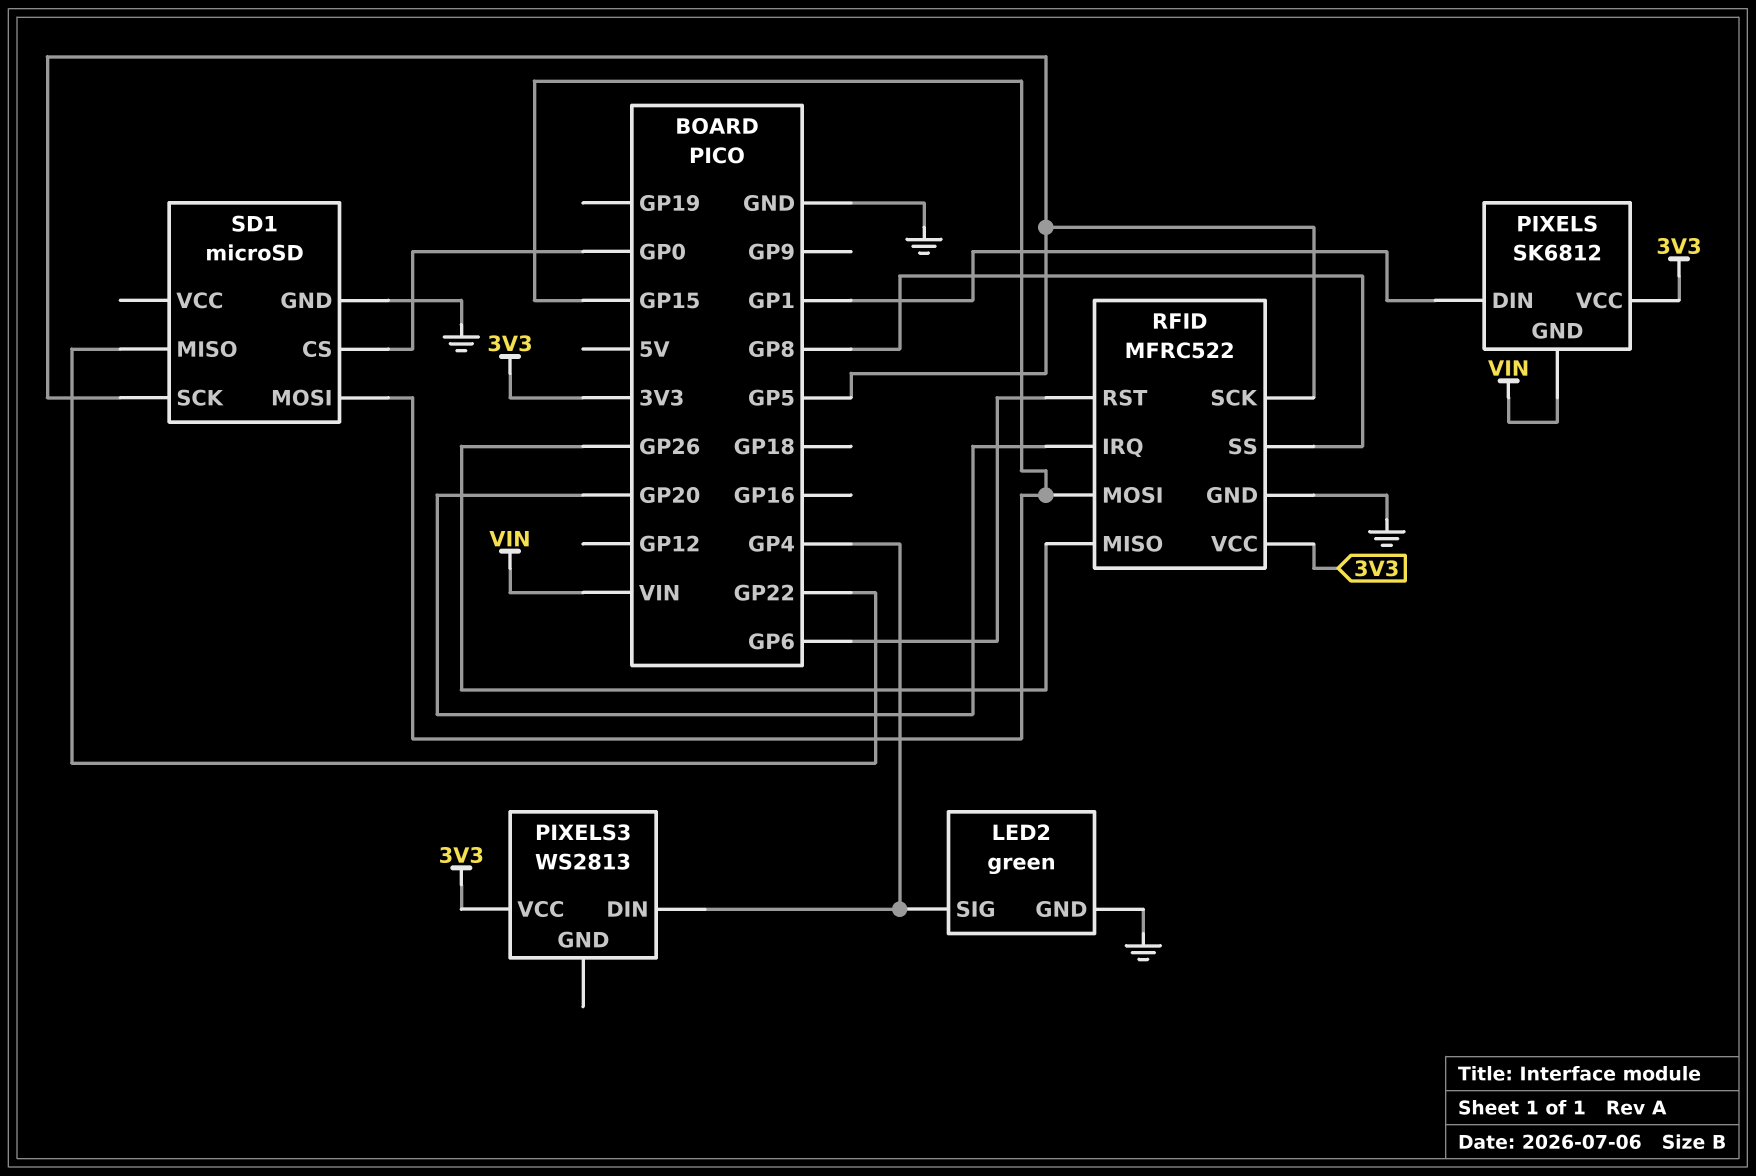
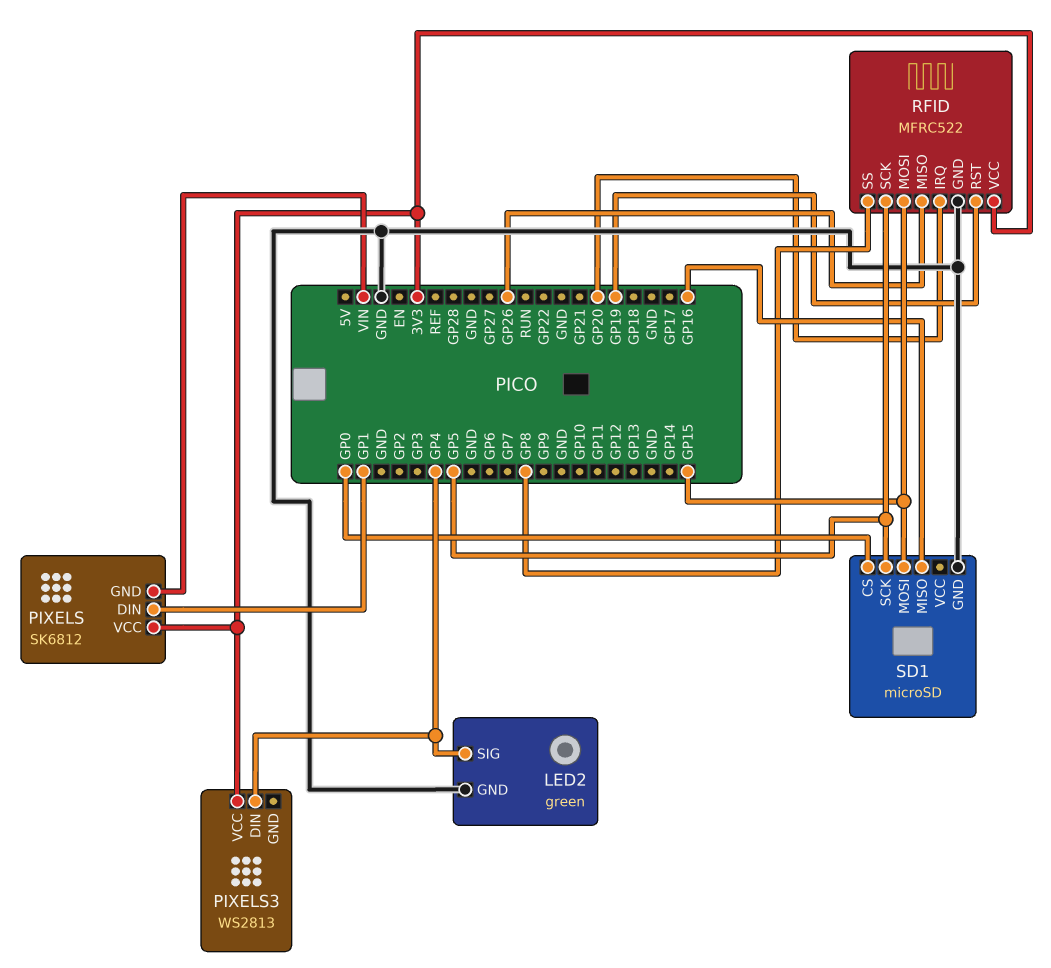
RFID pin RST: GP6 -> GP19
SD1 pin MISO: GP22 -> GP16

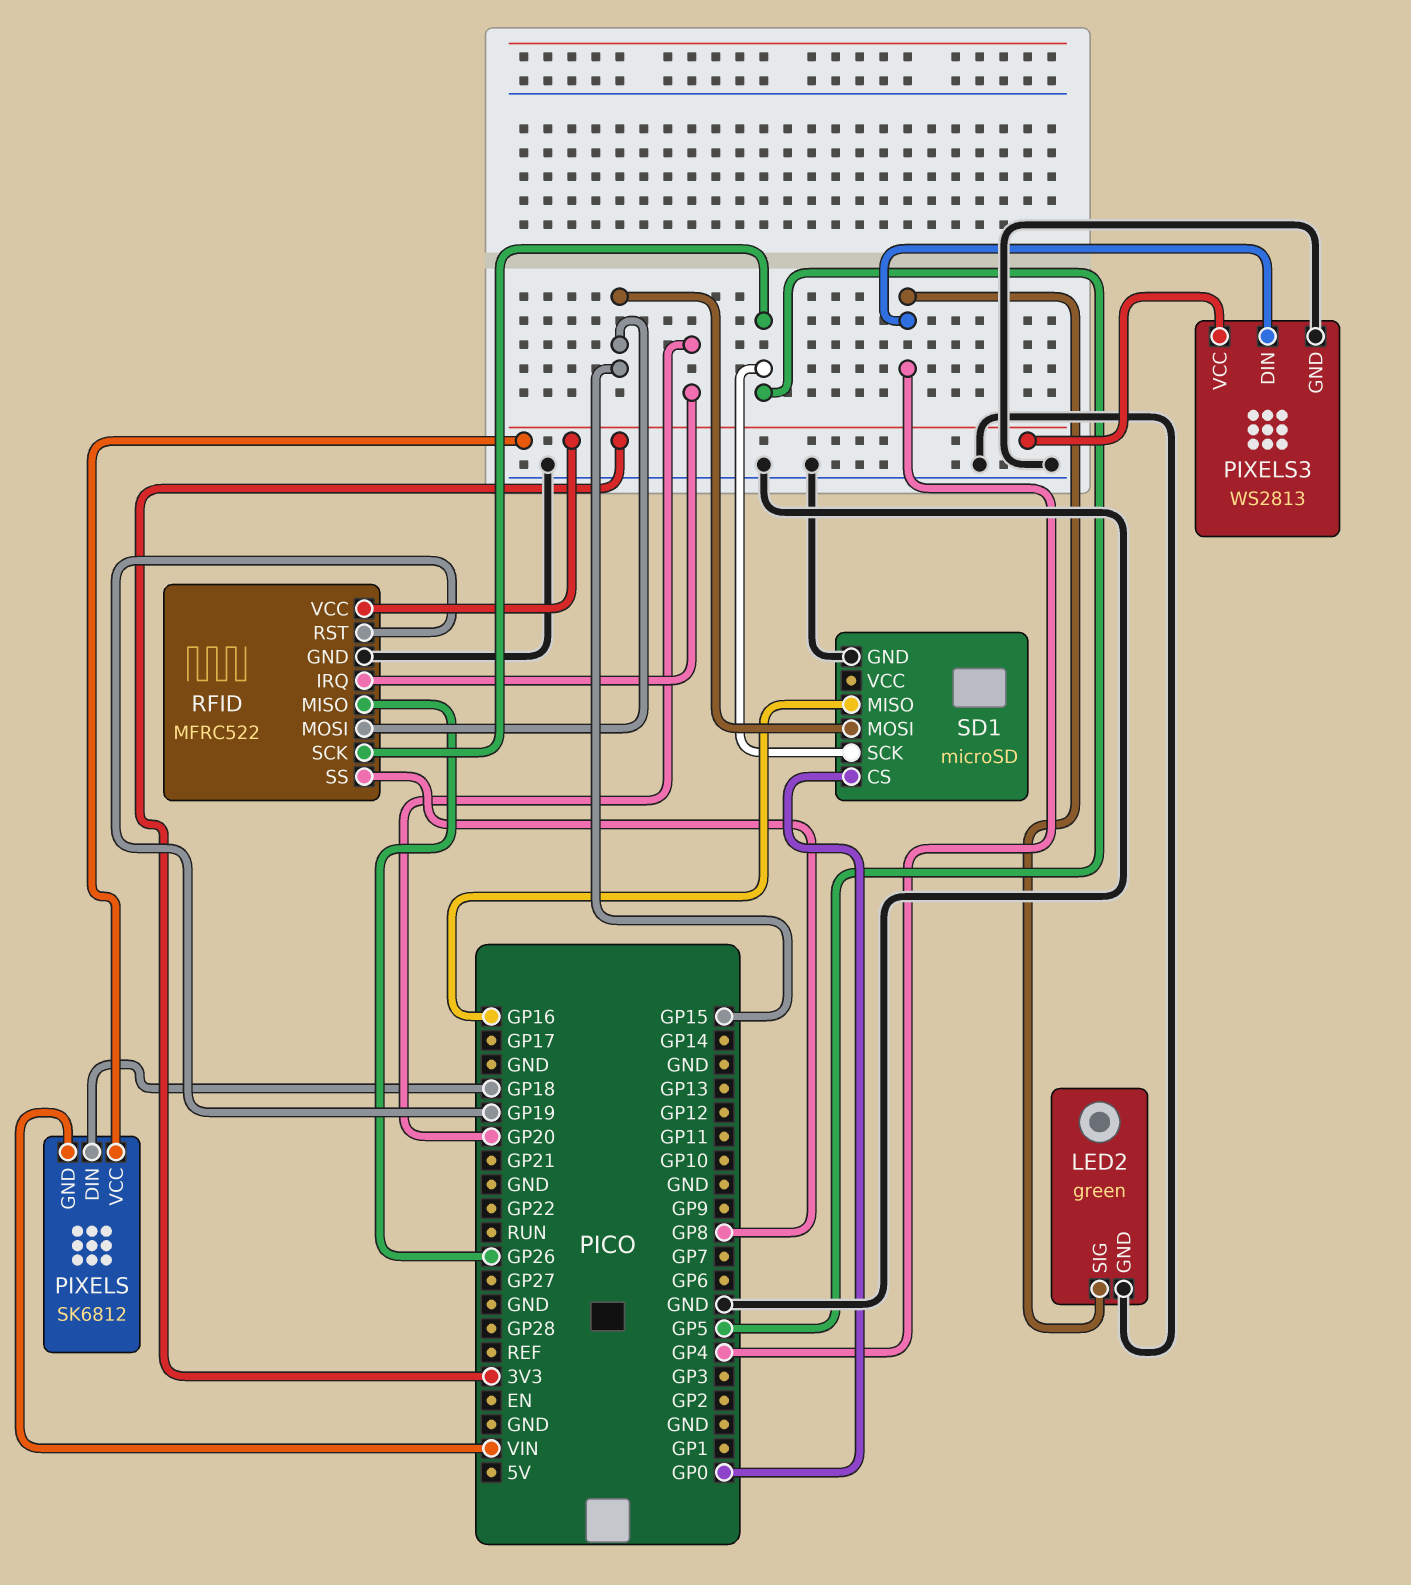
PIXELS pin DIN: GP1 -> GP18
PIXELS3 pin GND: none -> GND

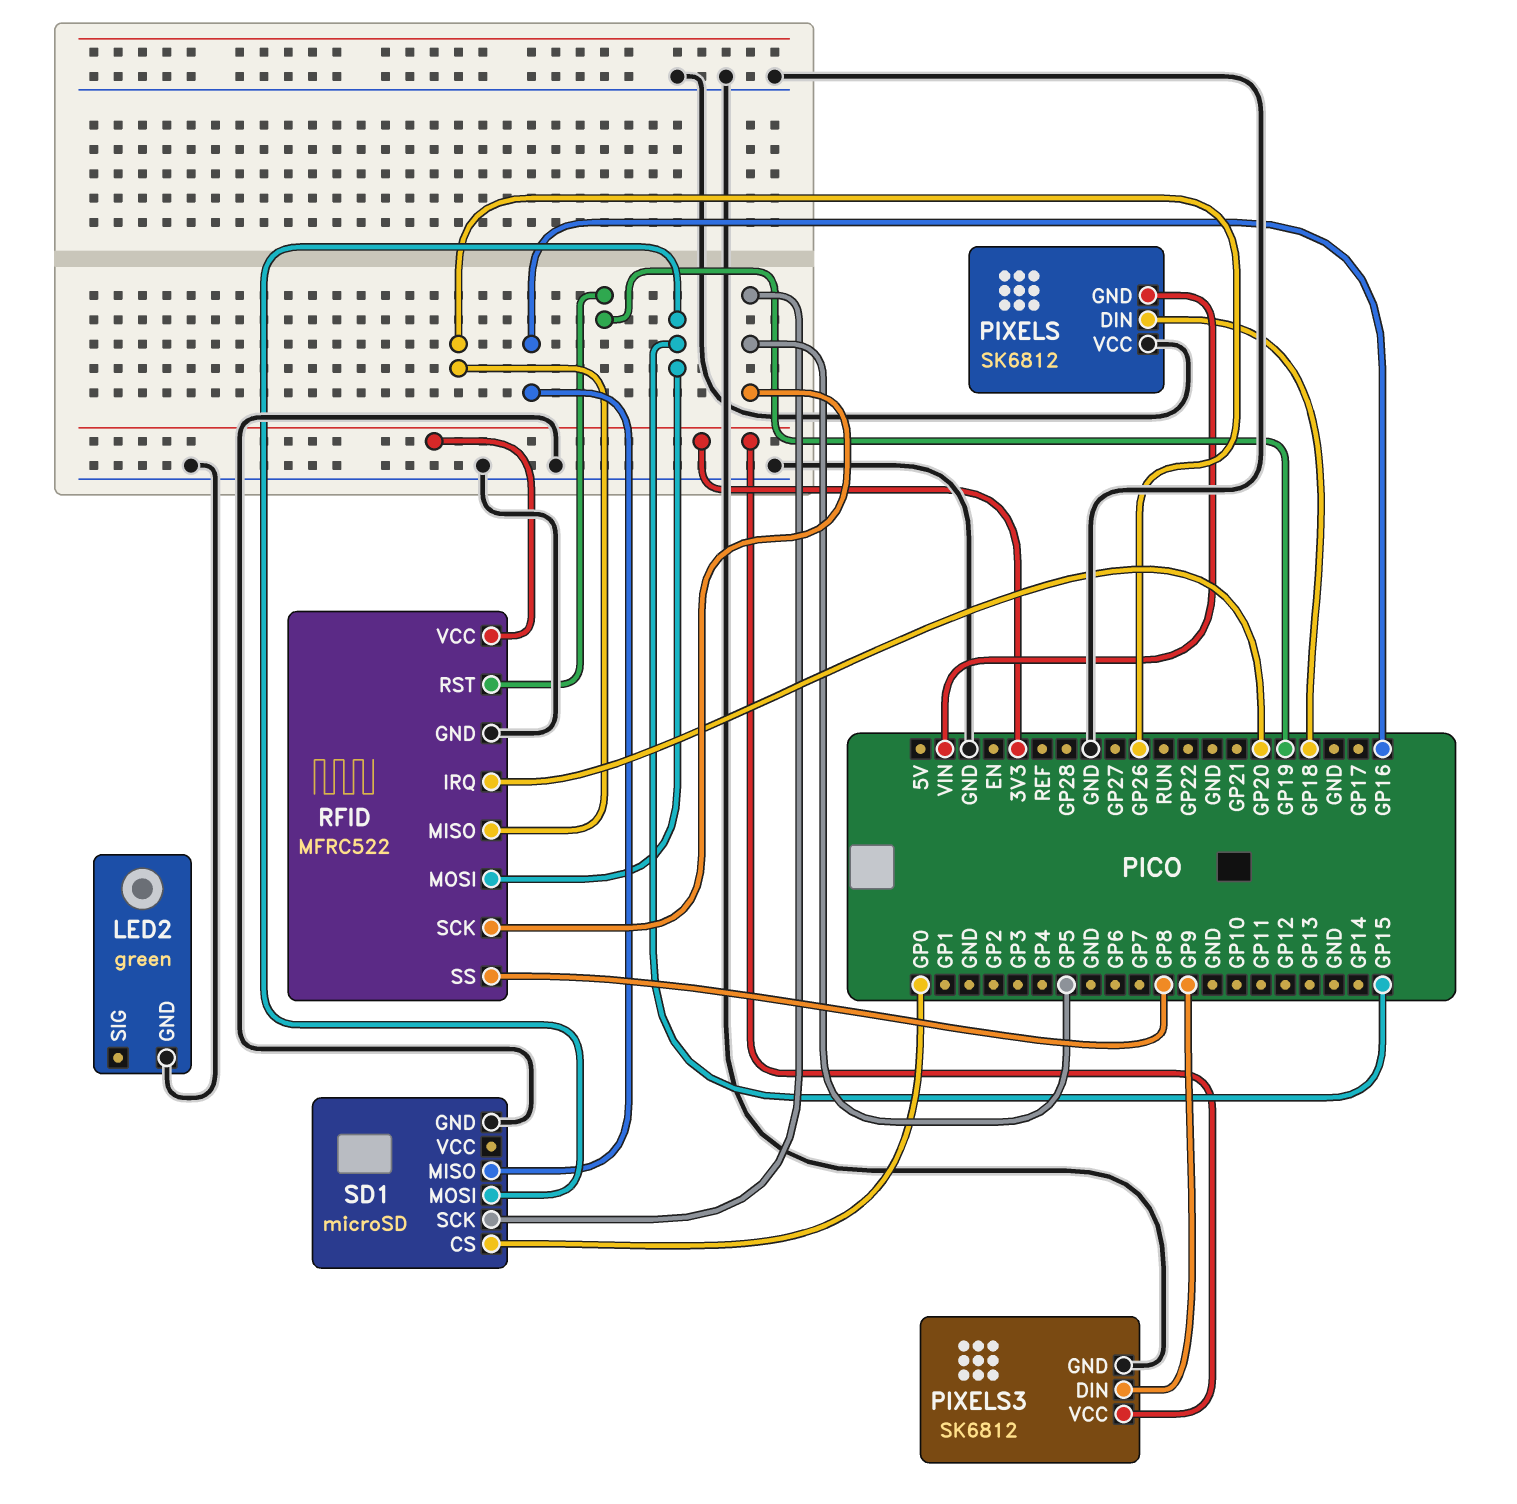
LED2 pin SIG: GP4 -> none
PIXELS pin VCC: 3V3 -> GND
PIXELS3: WS2813 -> SK6812
PIXELS3 pin DIN: GP4 -> GP9

